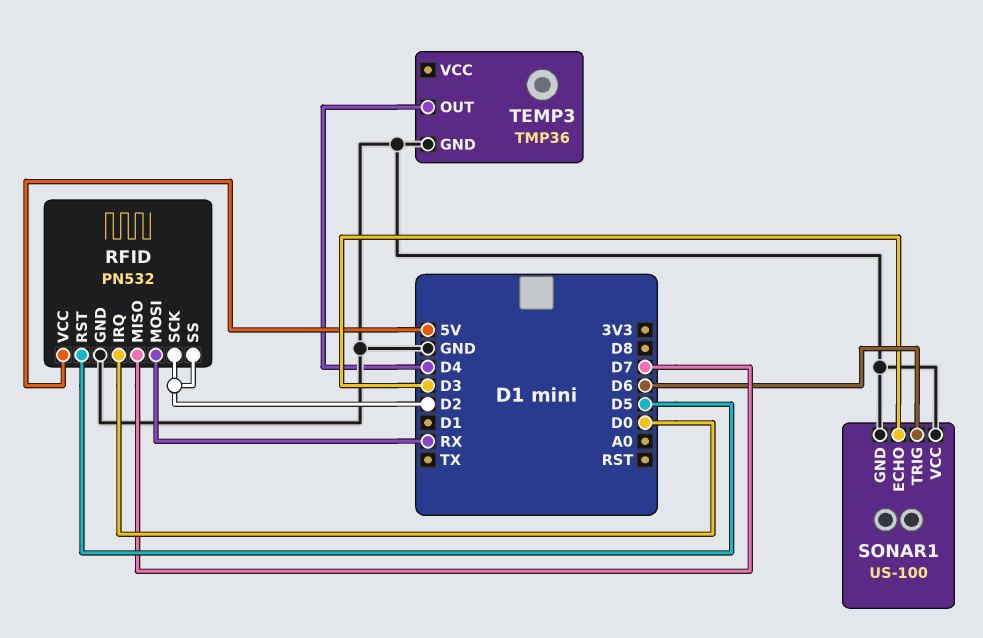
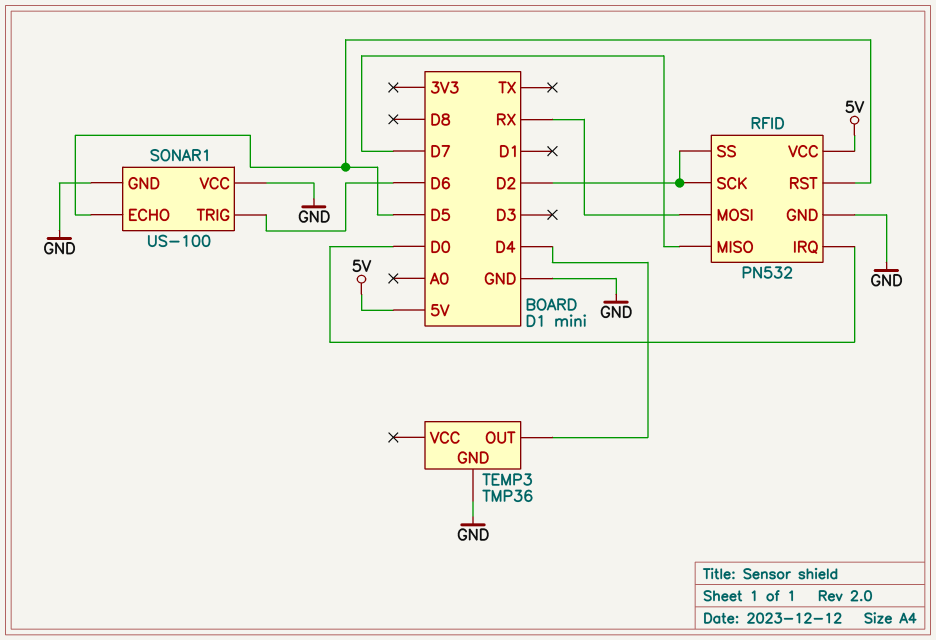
SONAR1 pin ECHO: D3 -> D5

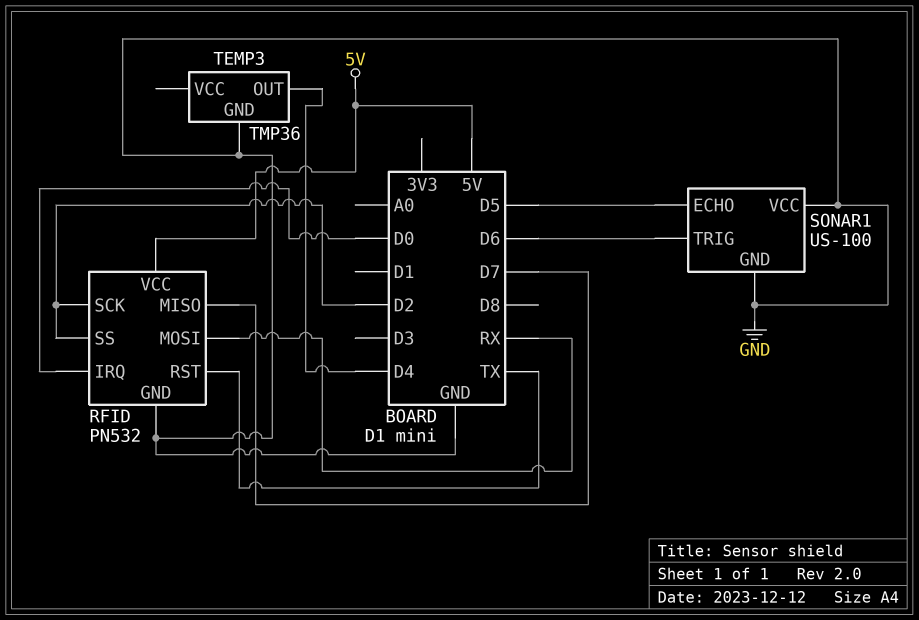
RFID pin RST: D5 -> TX

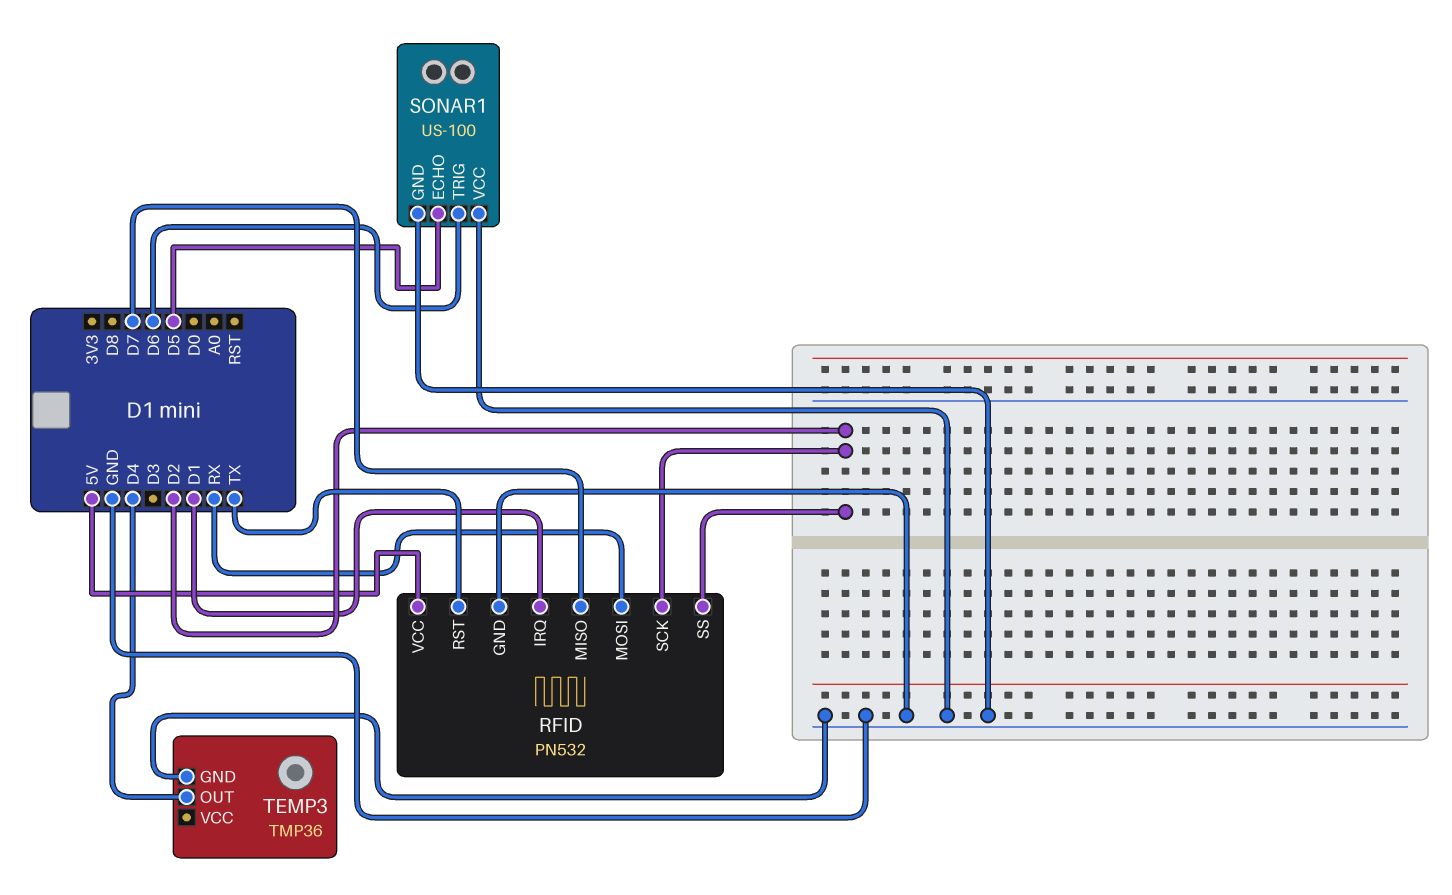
RFID pin IRQ: D0 -> D1

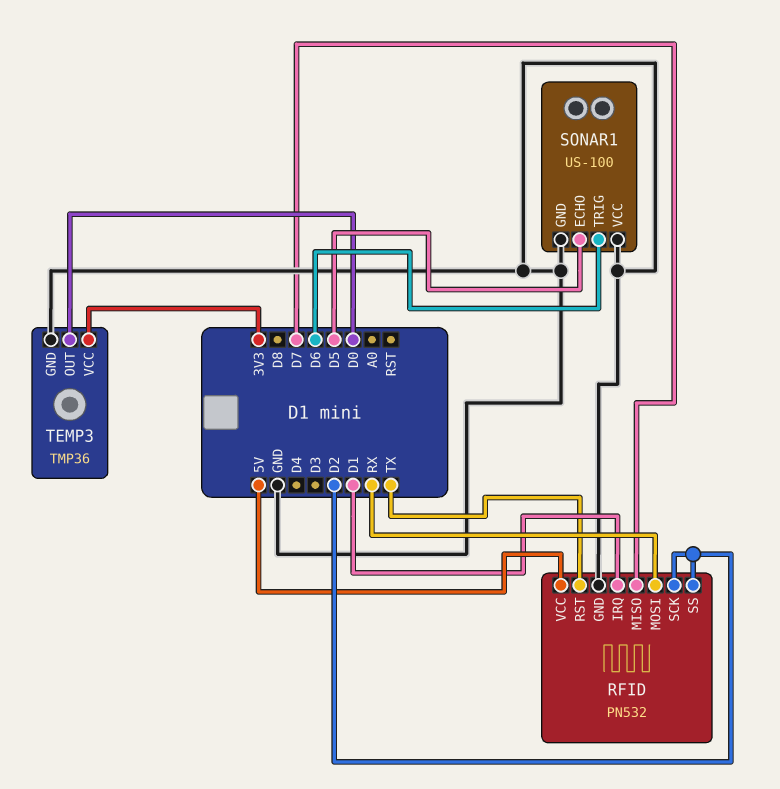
TEMP3 pin OUT: D4 -> D0
TEMP3 pin VCC: none -> 3V3

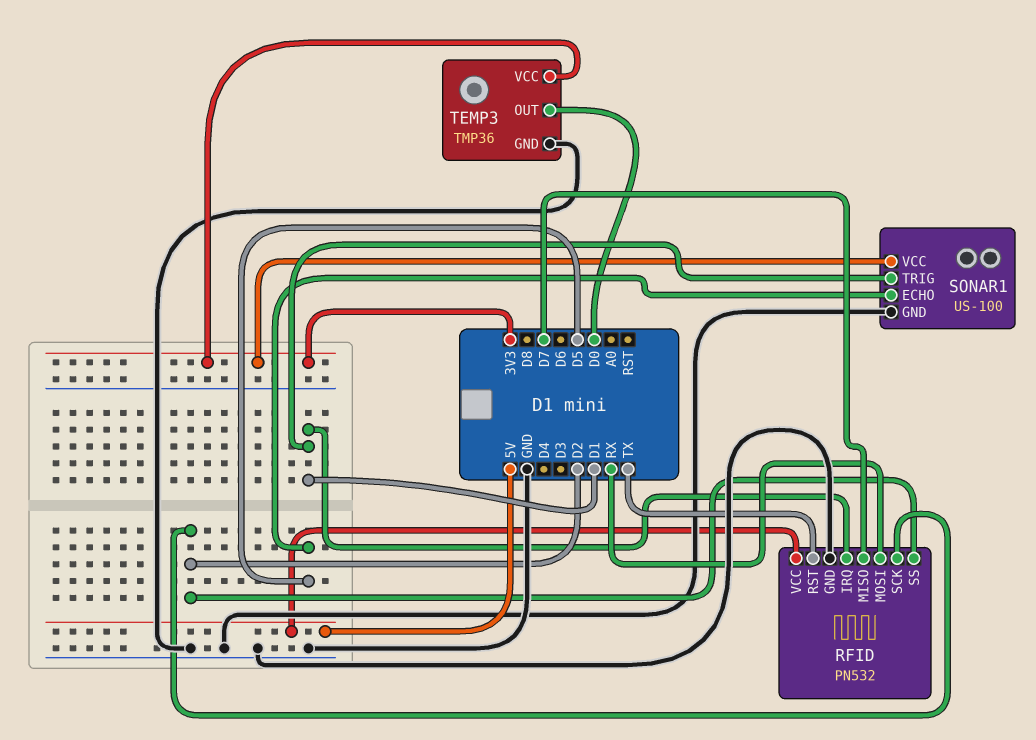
SONAR1 pin TRIG: D6 -> D1
SONAR1 pin VCC: GND -> 3V3

